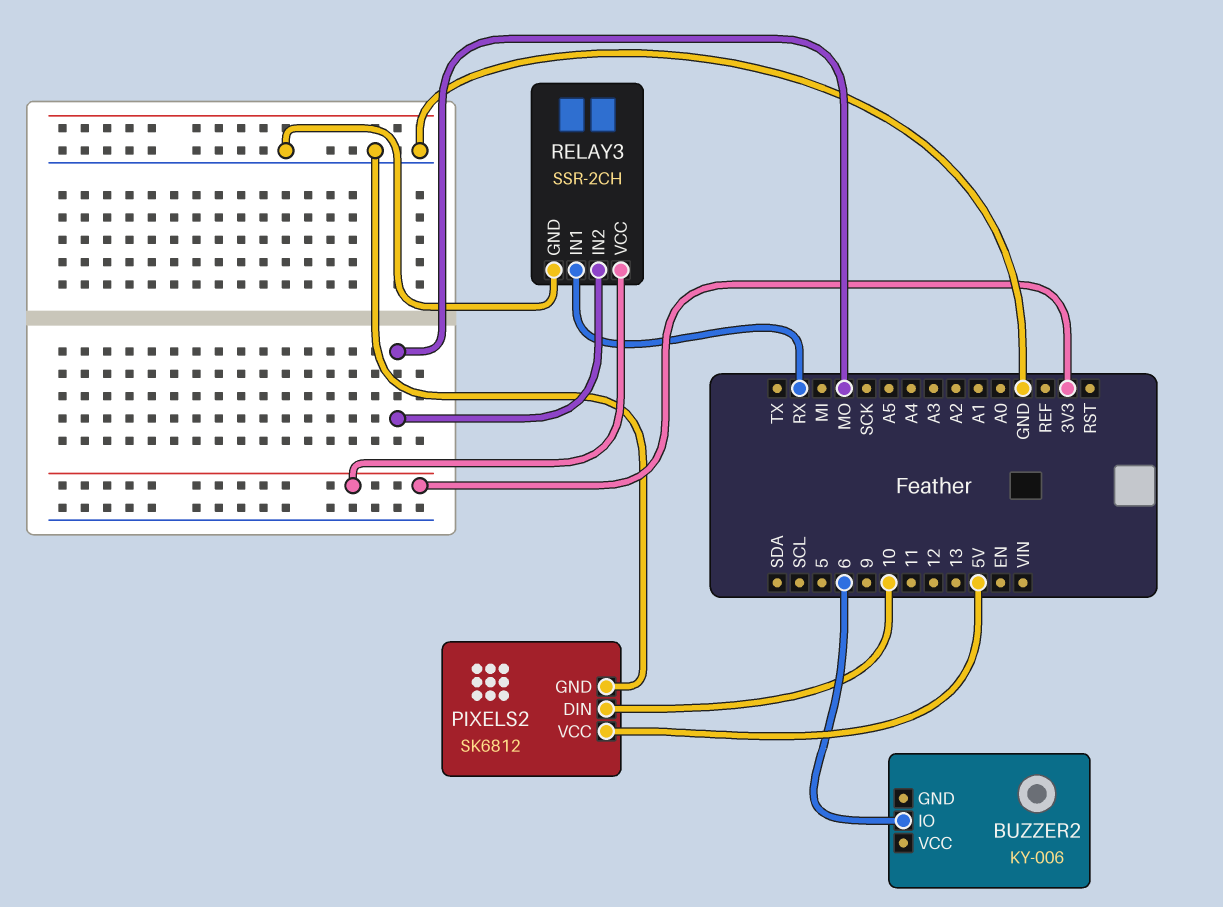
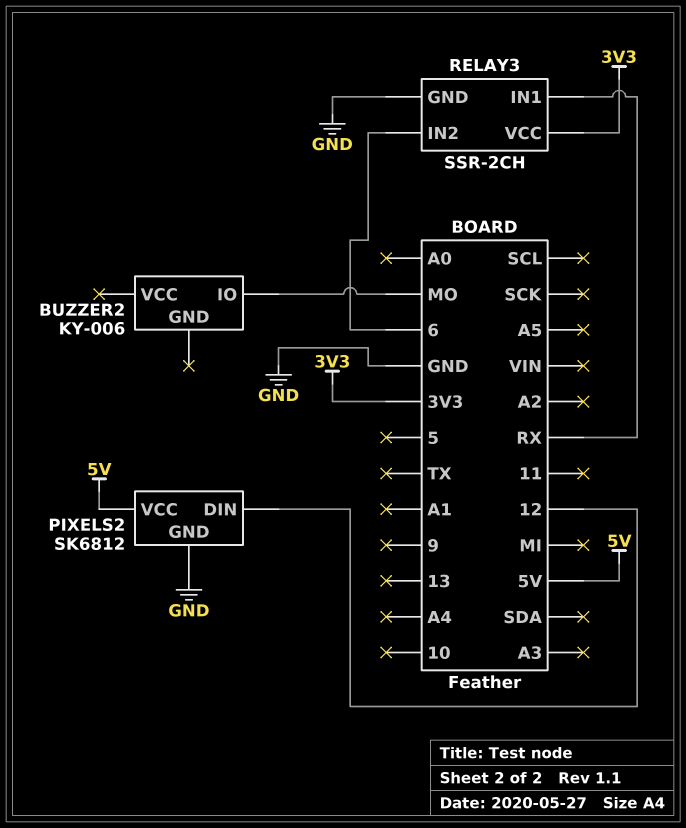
BUZZER2 pin IO: 6 -> MO
PIXELS2 pin DIN: 10 -> 12
RELAY3 pin IN2: MO -> 6

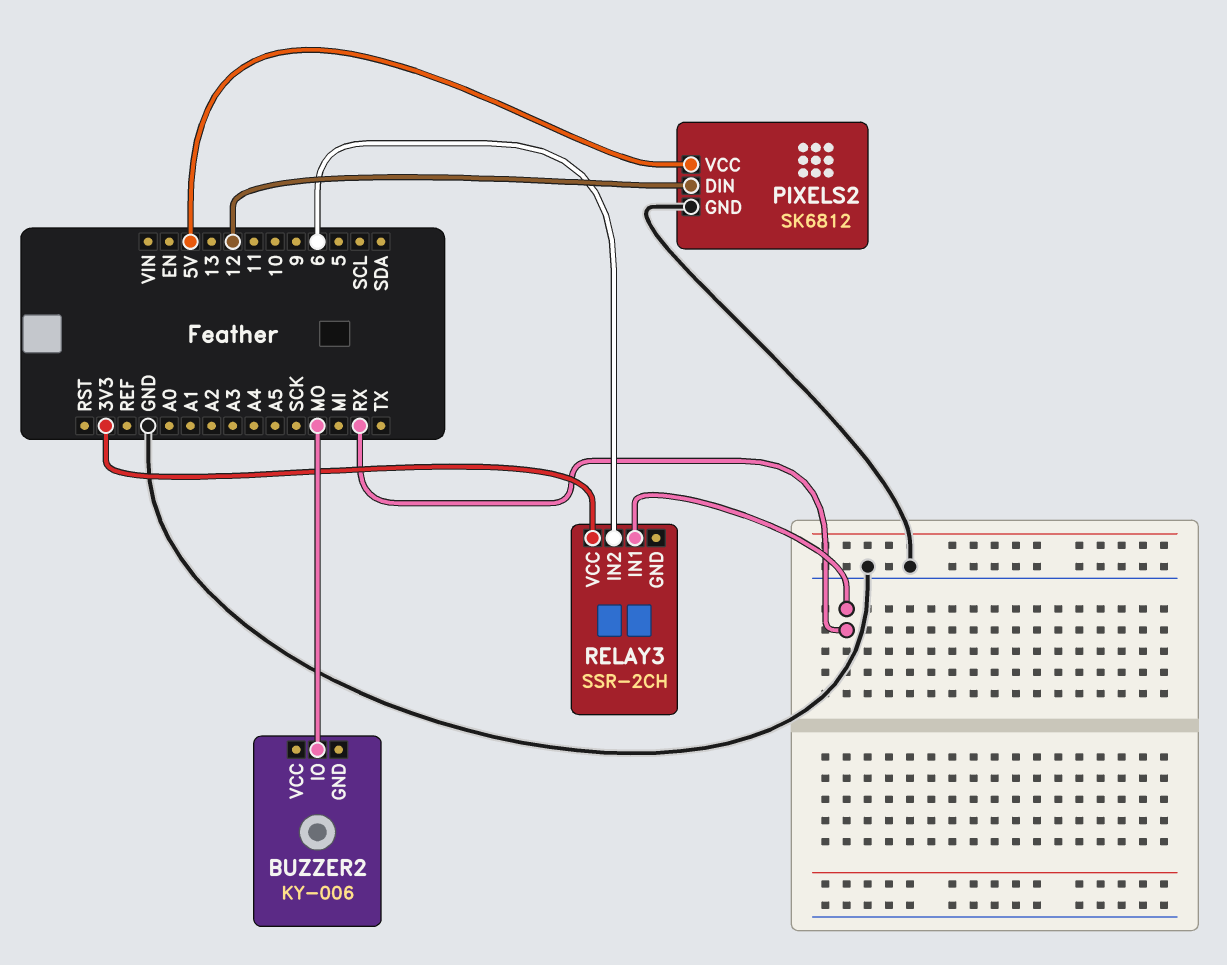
RELAY3 pin GND: GND -> none

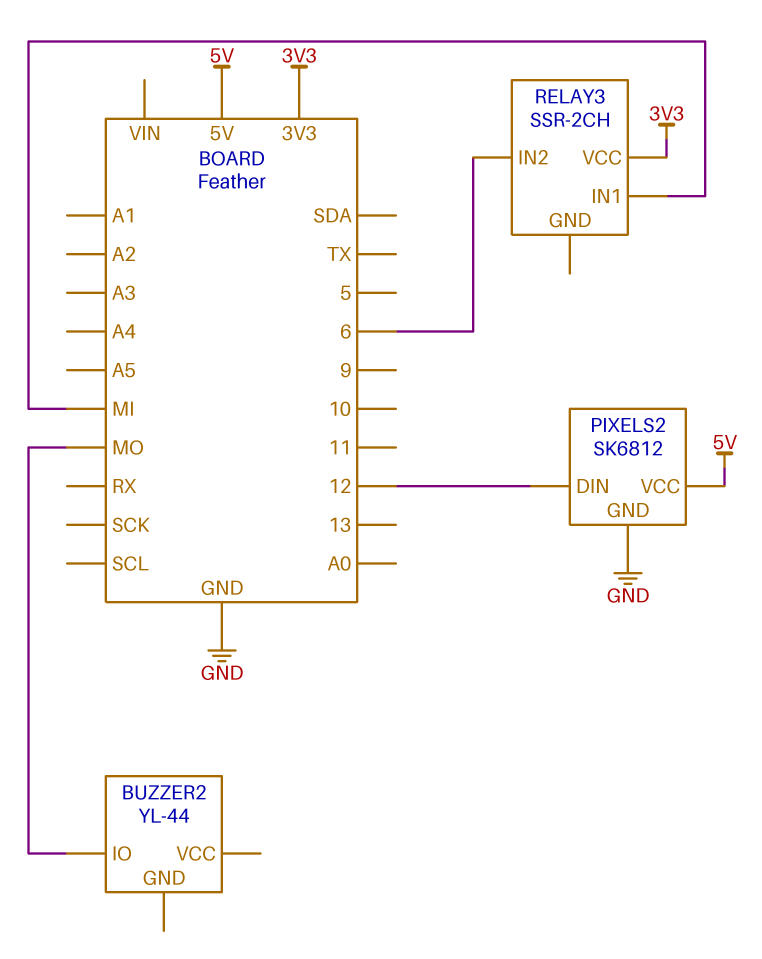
BUZZER2: KY-006 -> YL-44
RELAY3 pin IN1: RX -> MI

